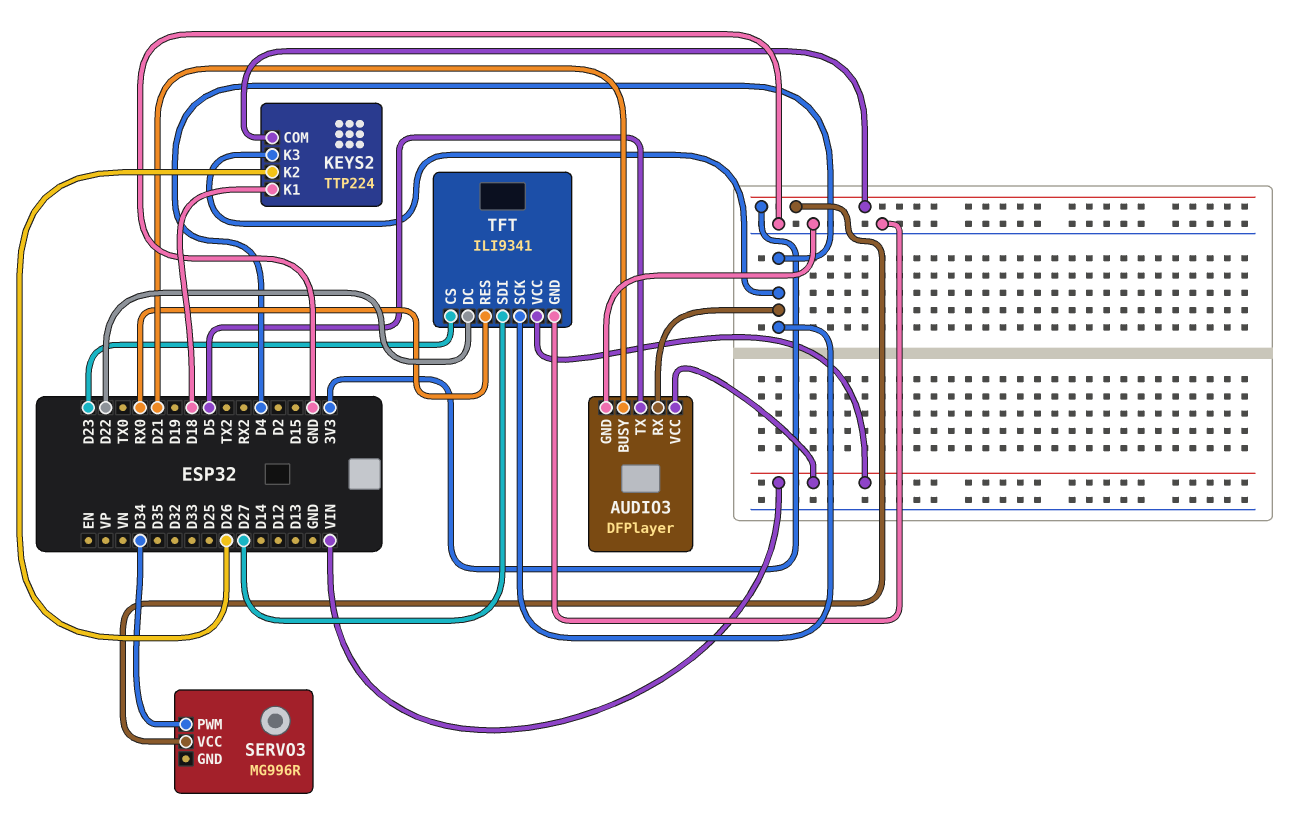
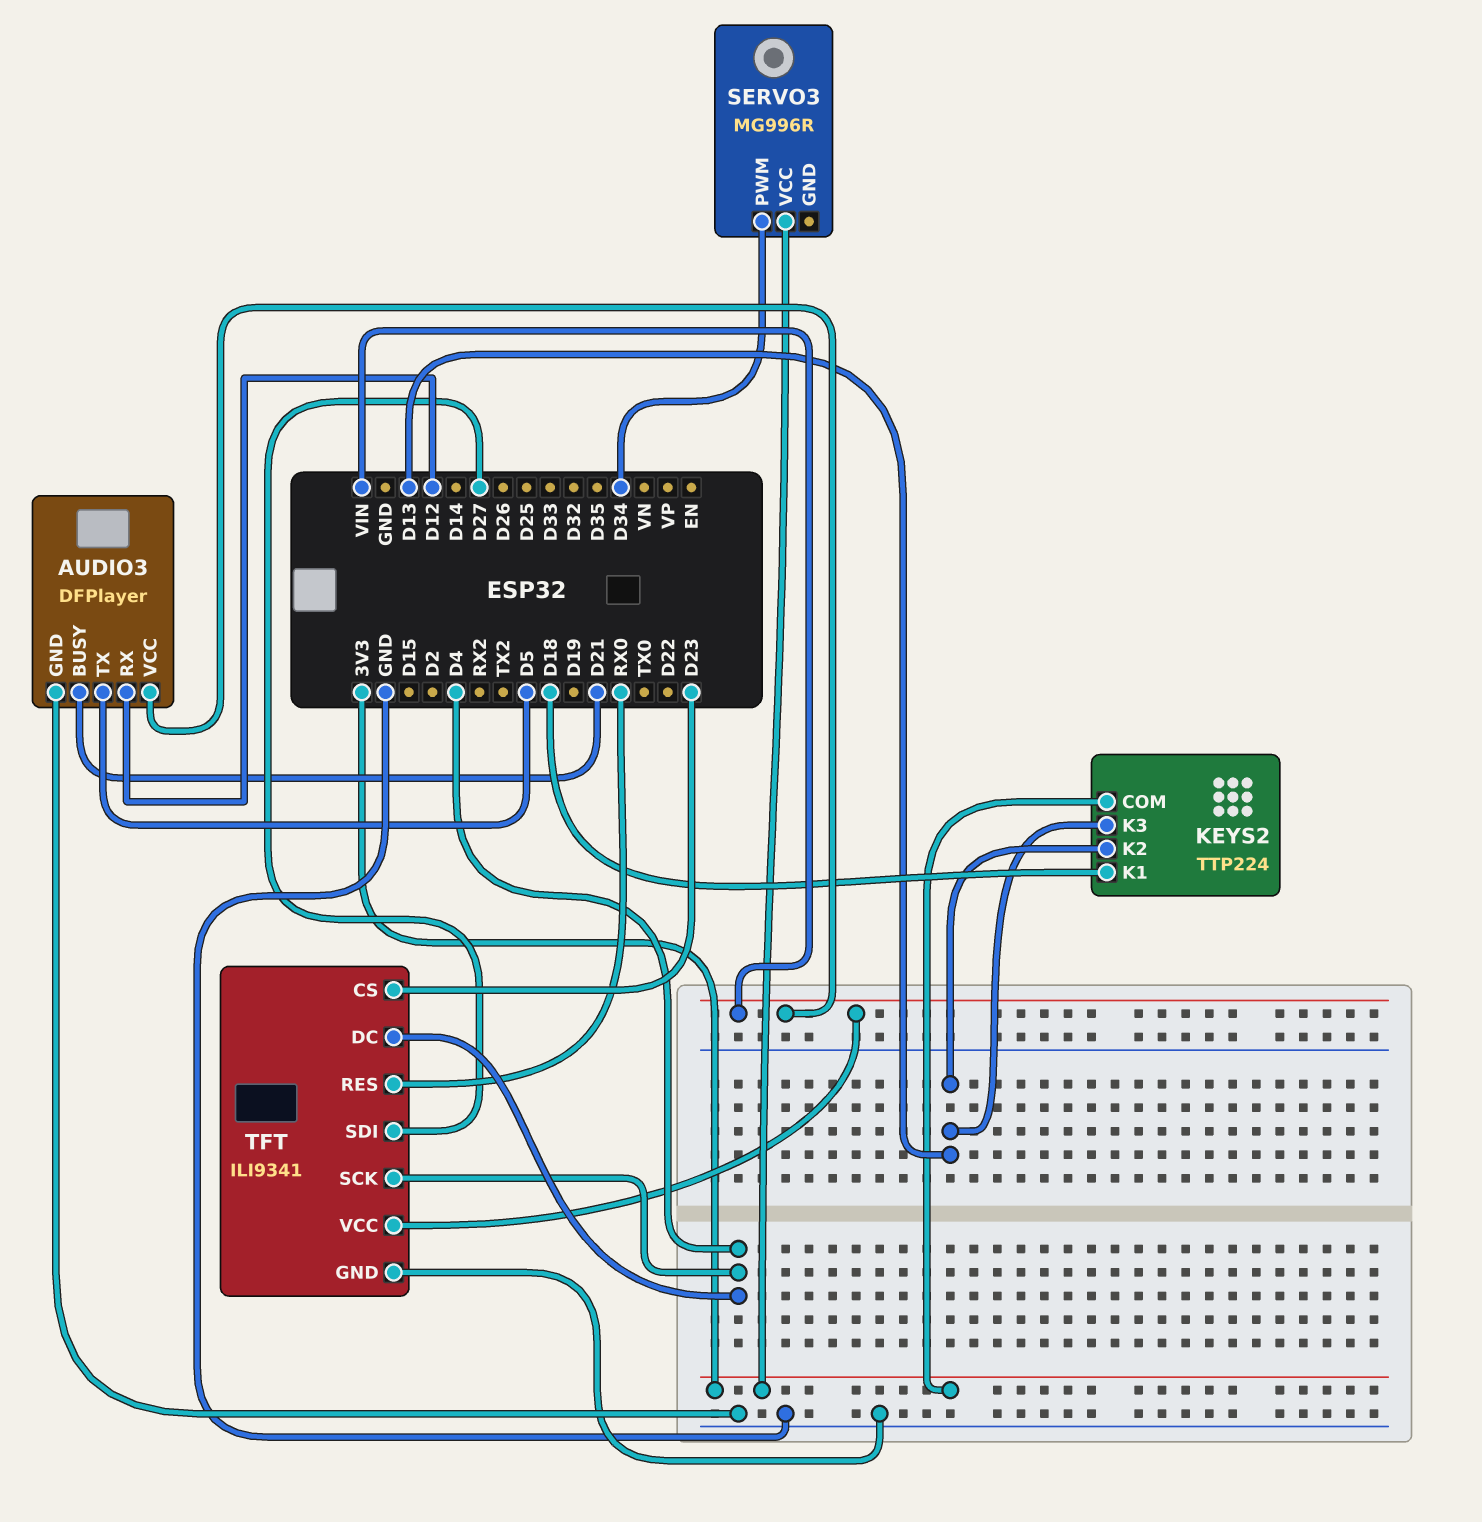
AUDIO3 pin RX: D4 -> D12
KEYS2 pin K2: D26 -> D13
KEYS2 pin K3: D4 -> D13
TFT pin DC: D22 -> D4

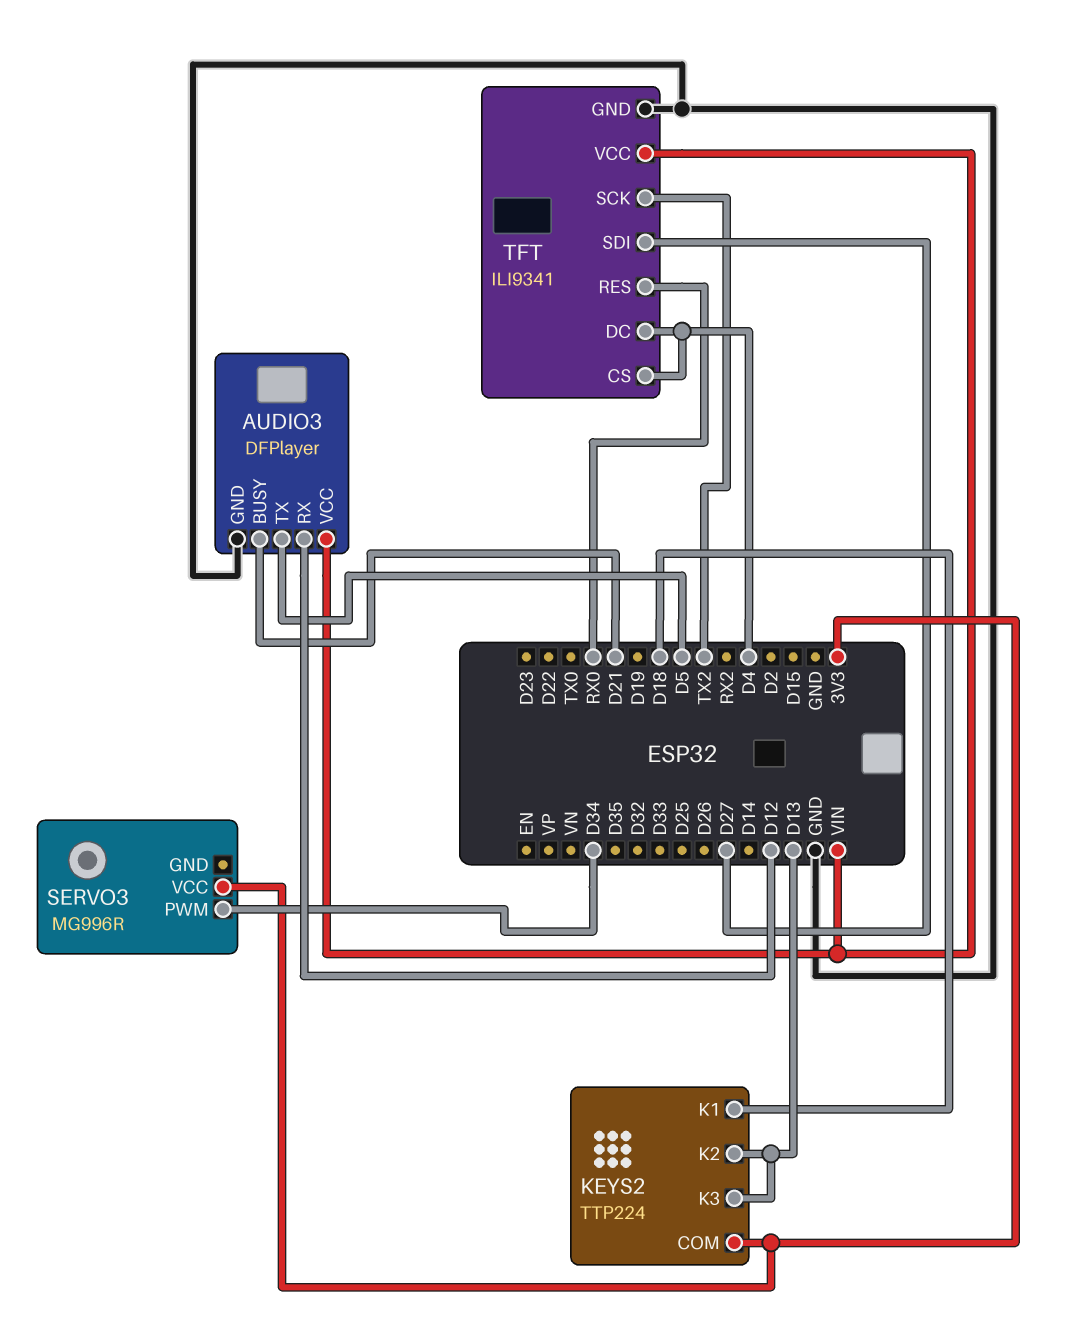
TFT pin CS: D23 -> D4
TFT pin SCK: D4 -> TX2

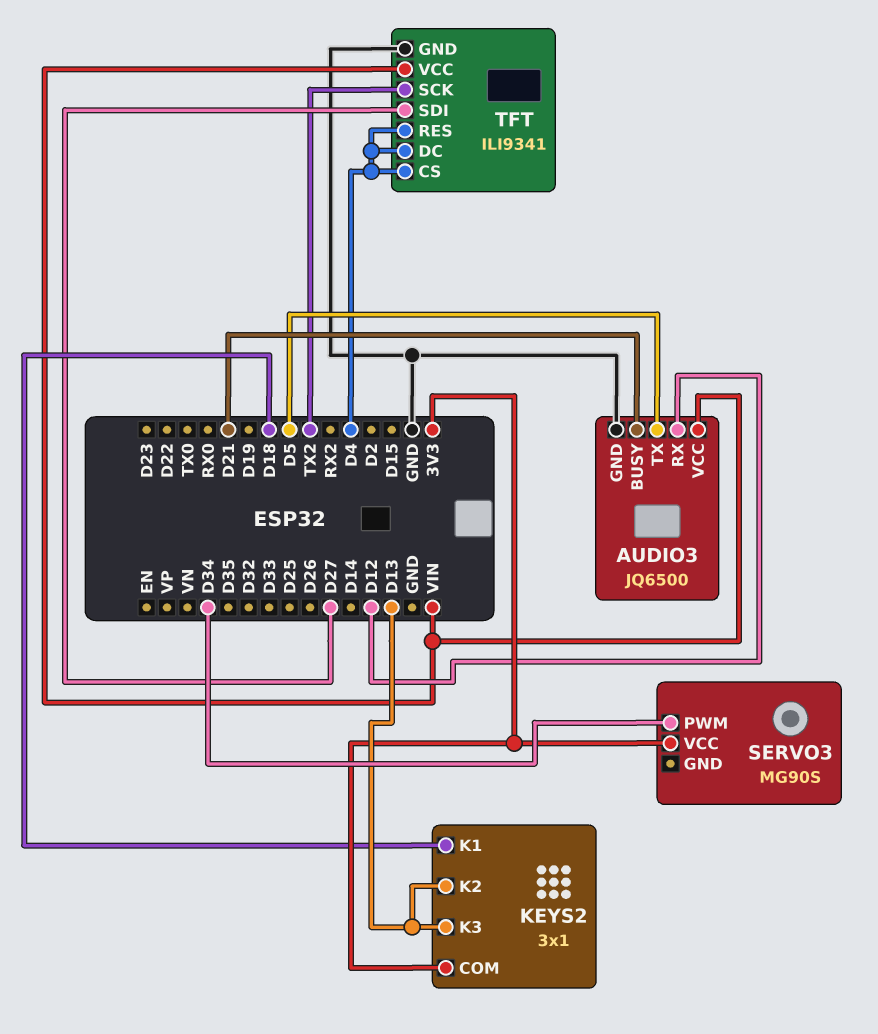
AUDIO3: DFPlayer -> JQ6500
KEYS2: TTP224 -> 3x1
SERVO3: MG996R -> MG90S
TFT pin RES: RX0 -> D4

